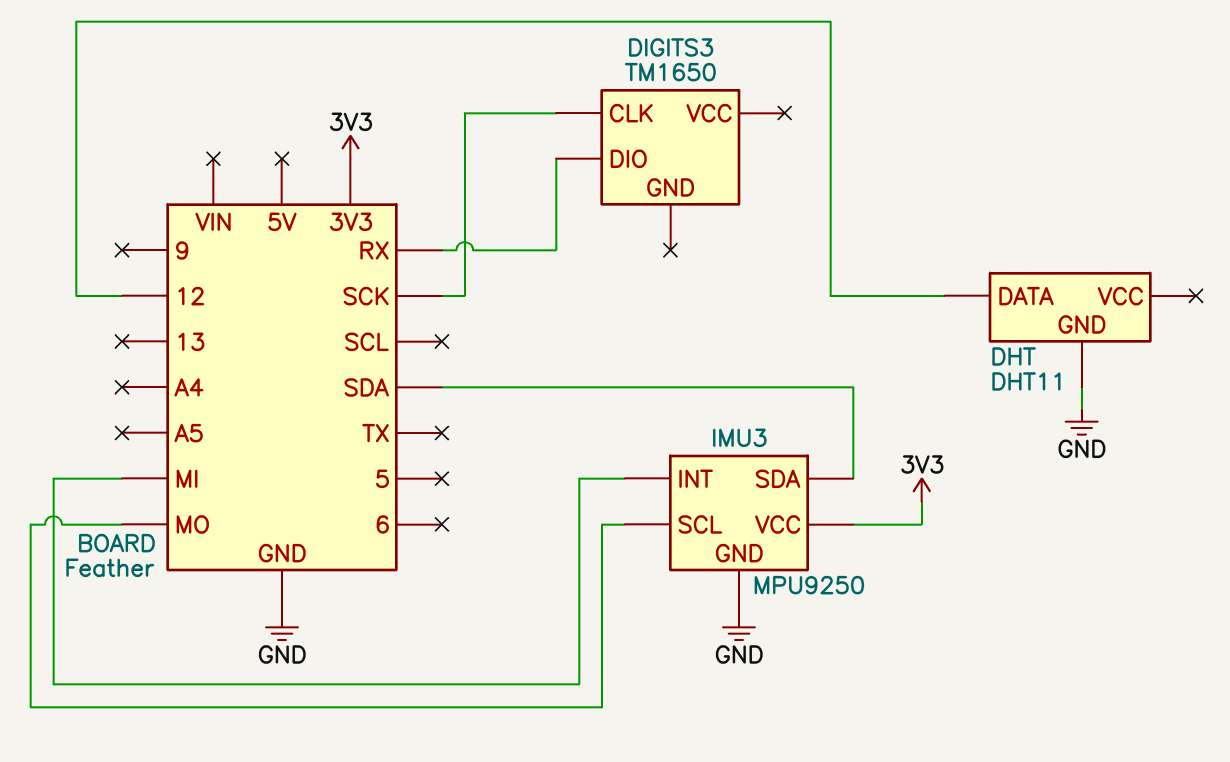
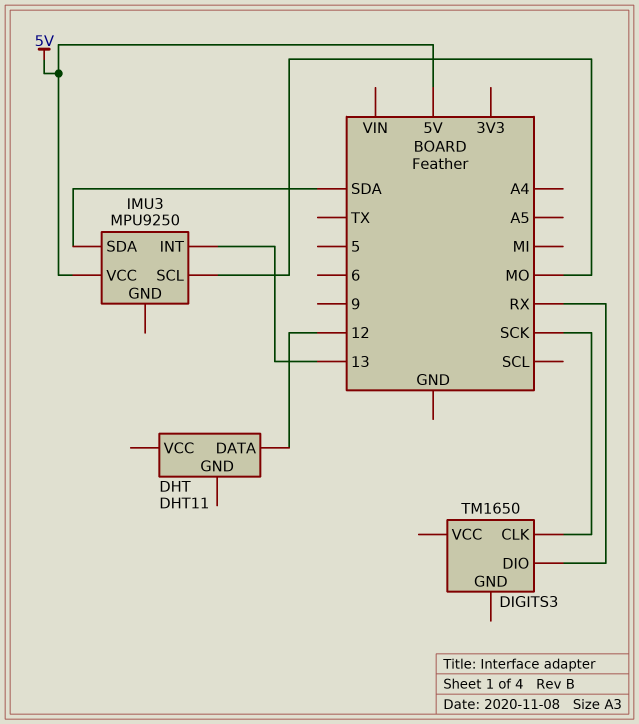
DHT pin GND: GND -> none
IMU3 pin GND: GND -> none
IMU3 pin INT: MI -> 13
IMU3 pin VCC: 3V3 -> 5V

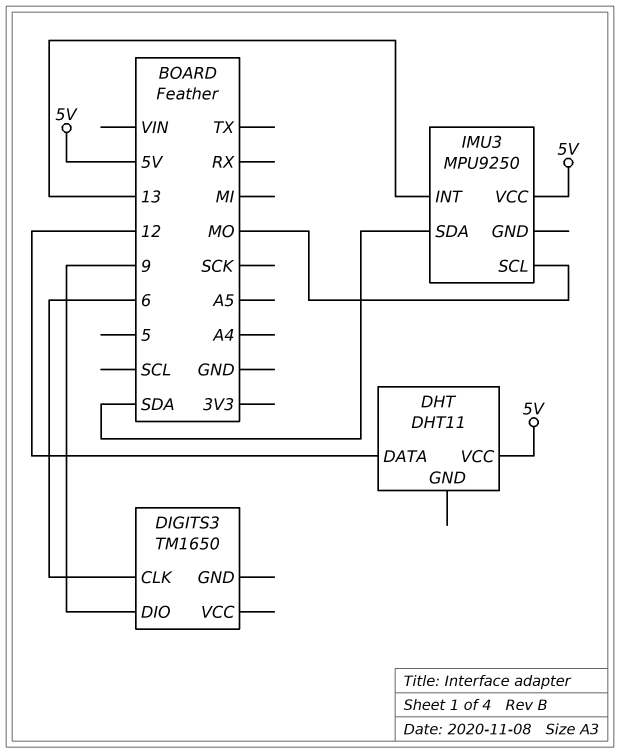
DHT pin VCC: none -> 5V
DIGITS3 pin CLK: SCK -> 6
DIGITS3 pin DIO: RX -> 9

